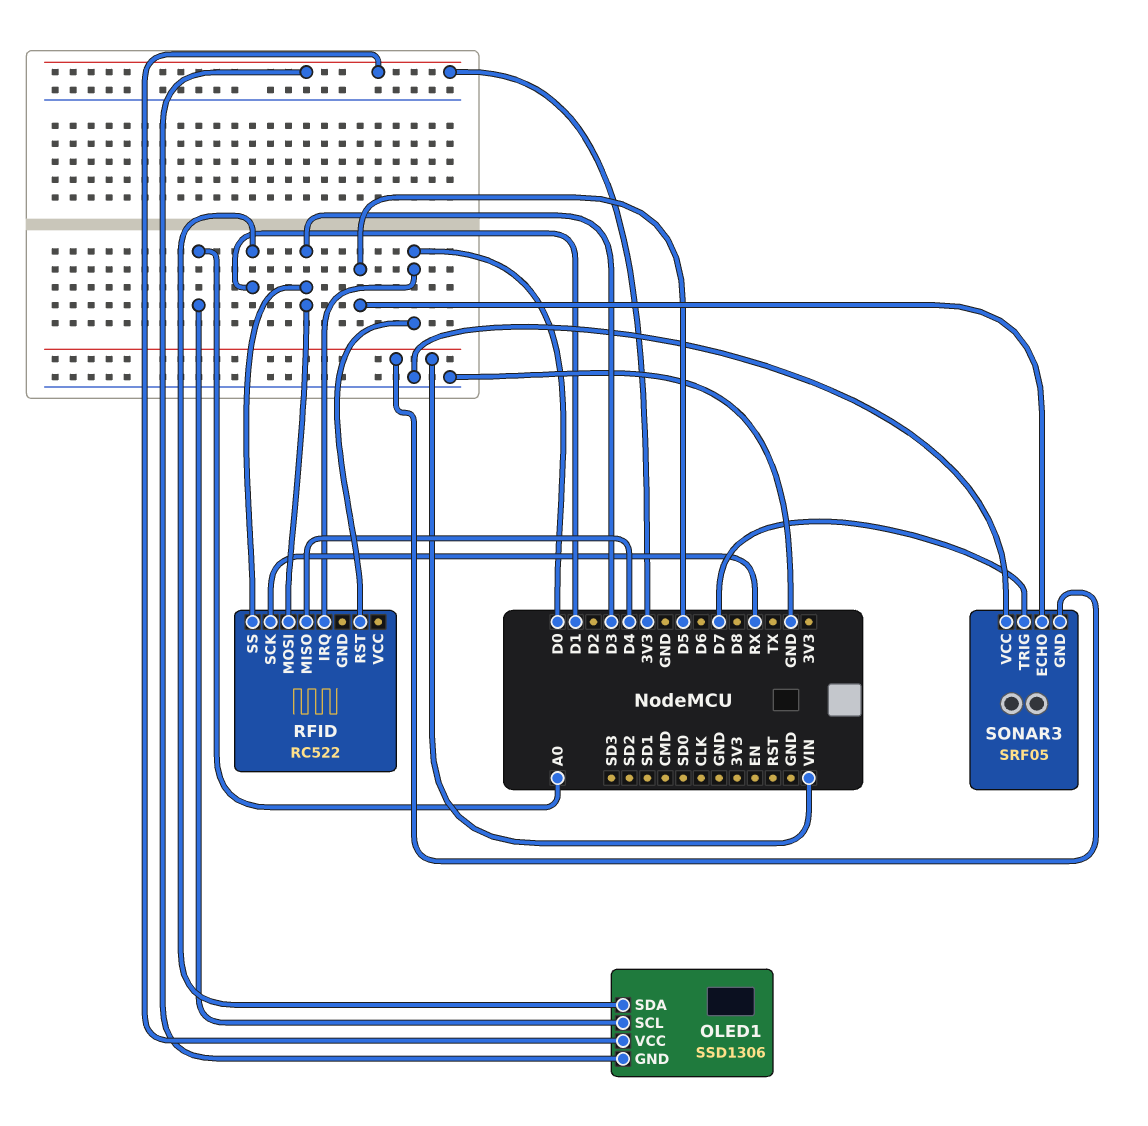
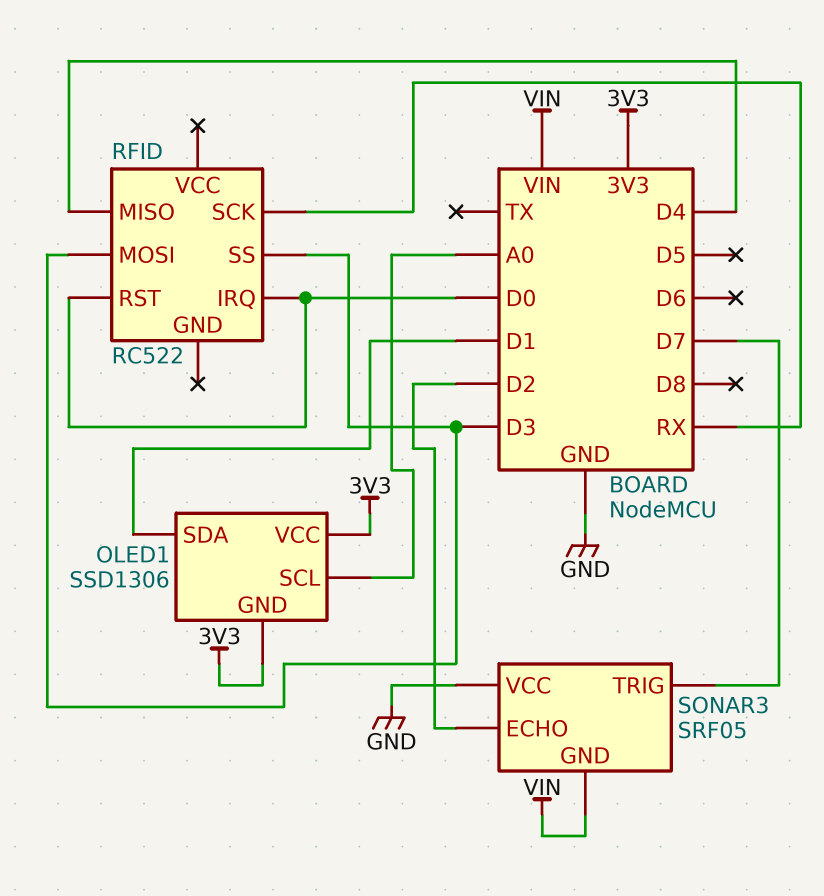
SONAR3 pin ECHO: D5 -> D2

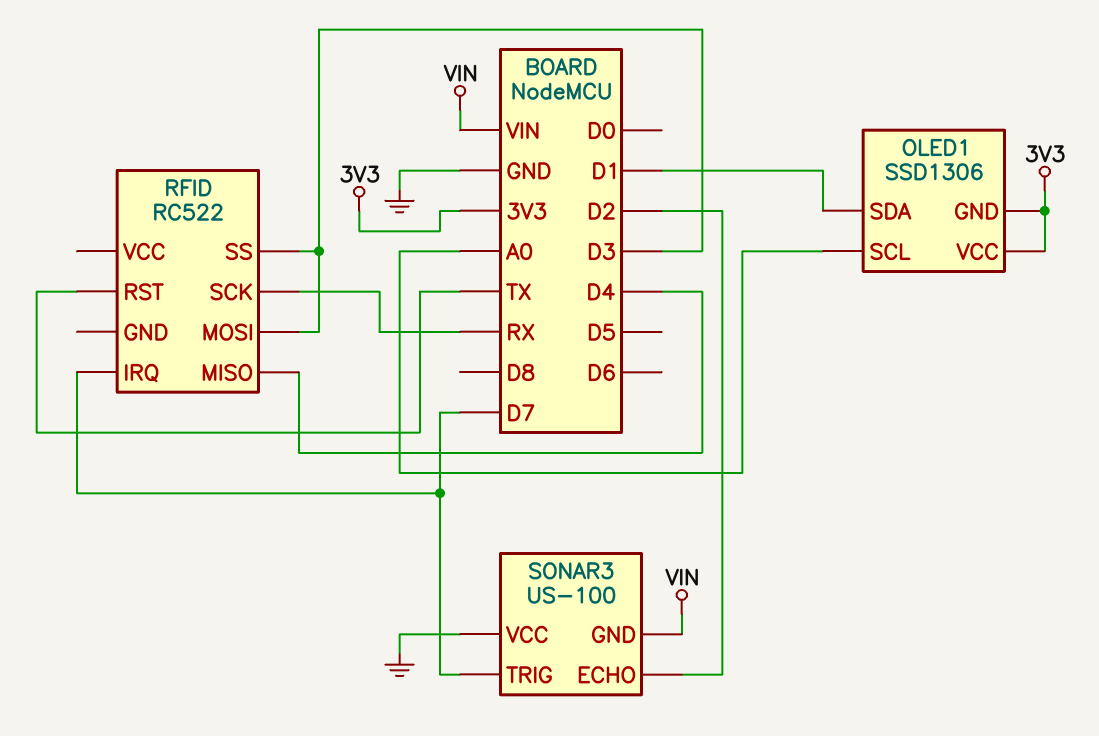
RFID pin IRQ: D0 -> D7
RFID pin RST: D0 -> TX
SONAR3: SRF05 -> US-100

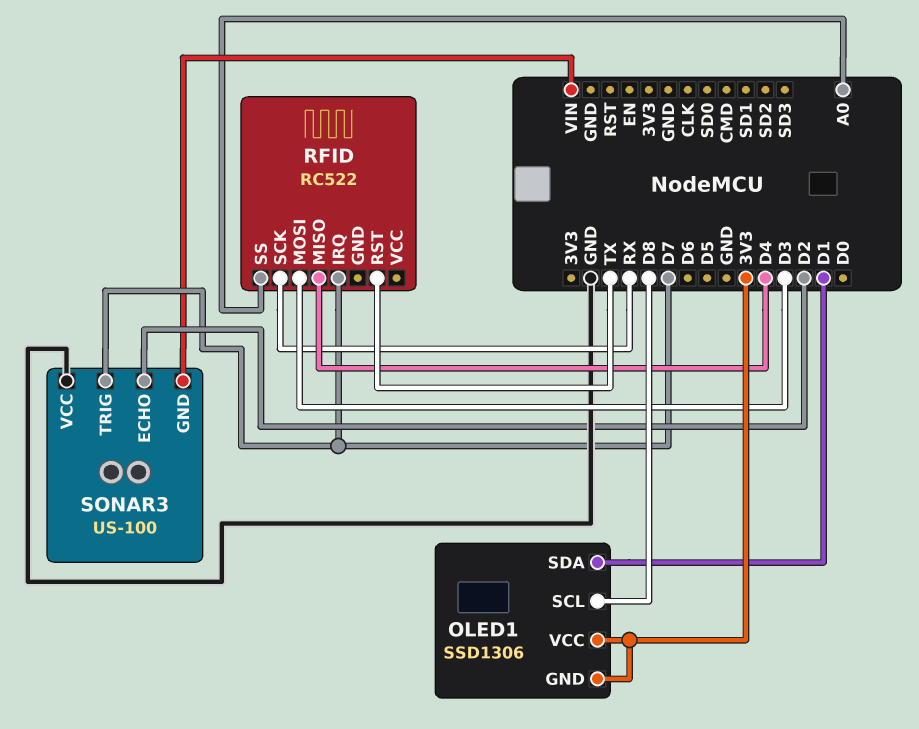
OLED1 pin SCL: A0 -> D8
RFID pin SS: D3 -> A0

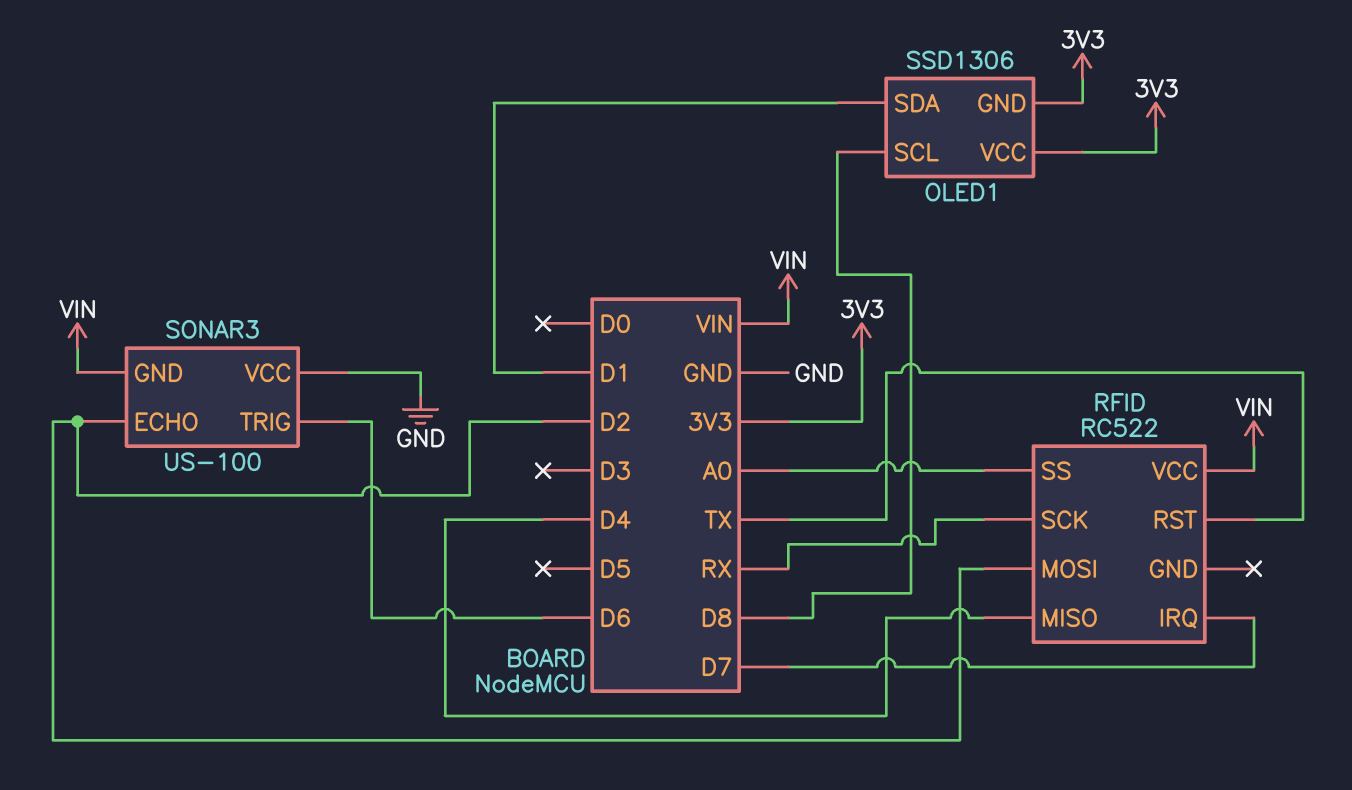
RFID pin MOSI: D3 -> D2
RFID pin VCC: none -> VIN
SONAR3 pin TRIG: D7 -> D6

